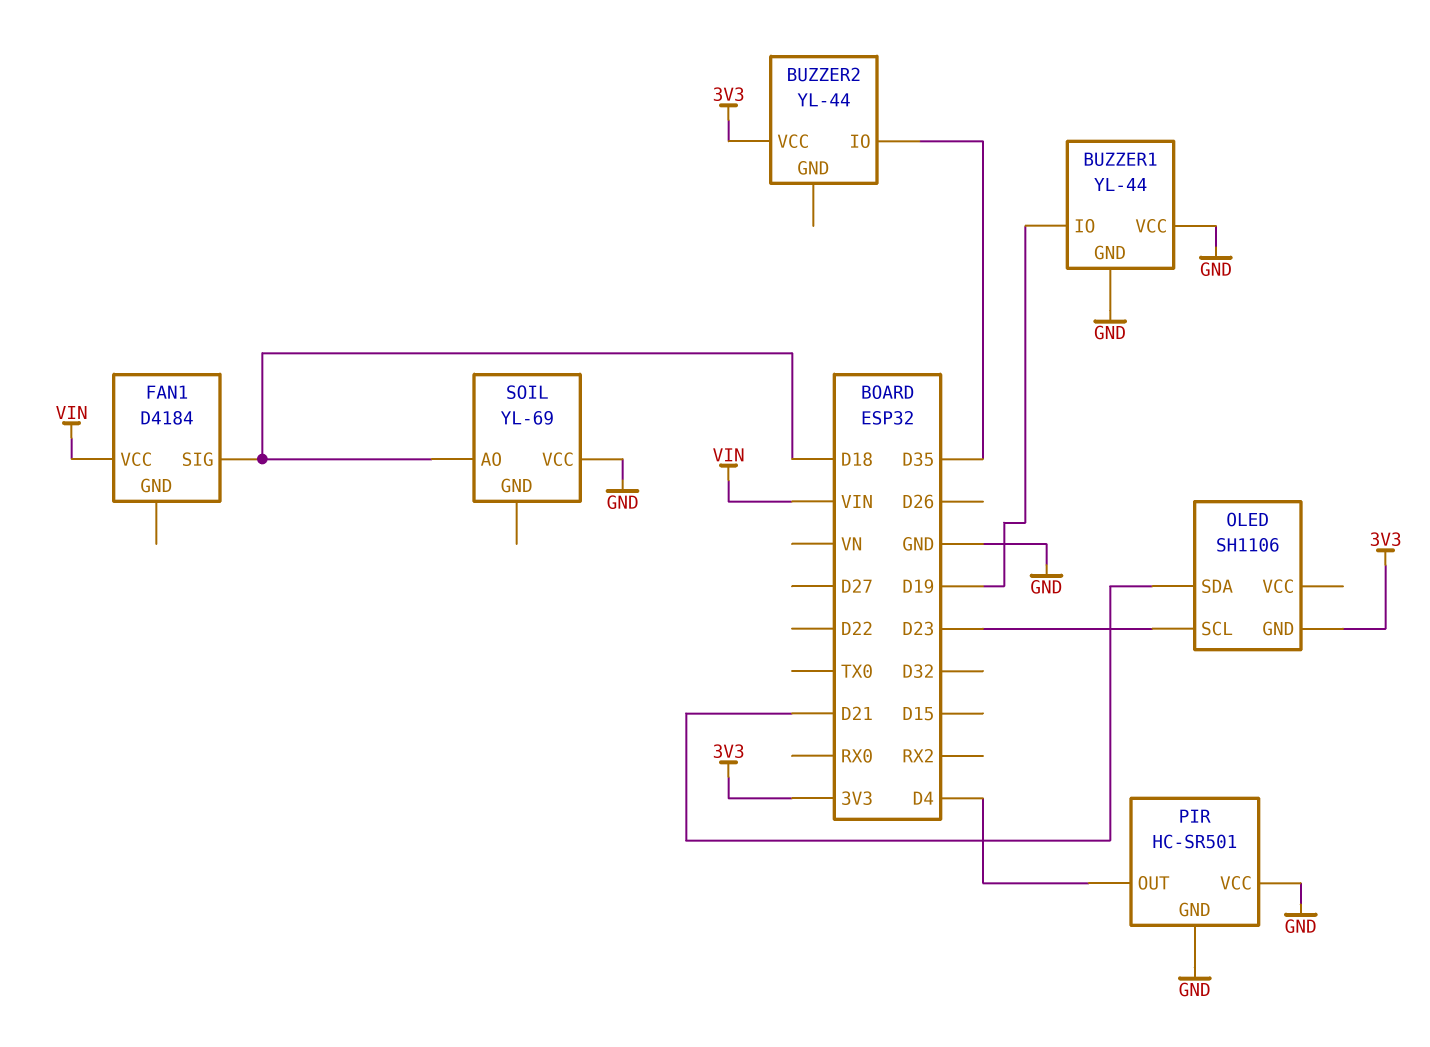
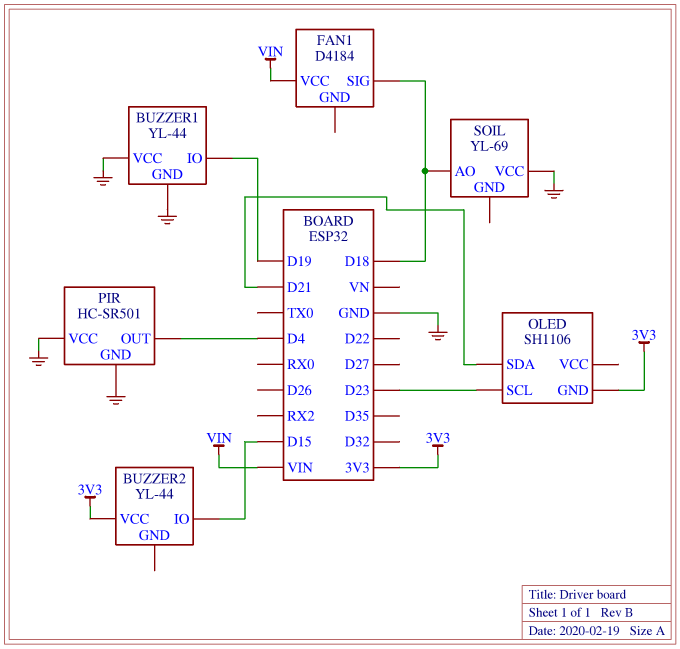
BUZZER2 pin IO: D35 -> D15

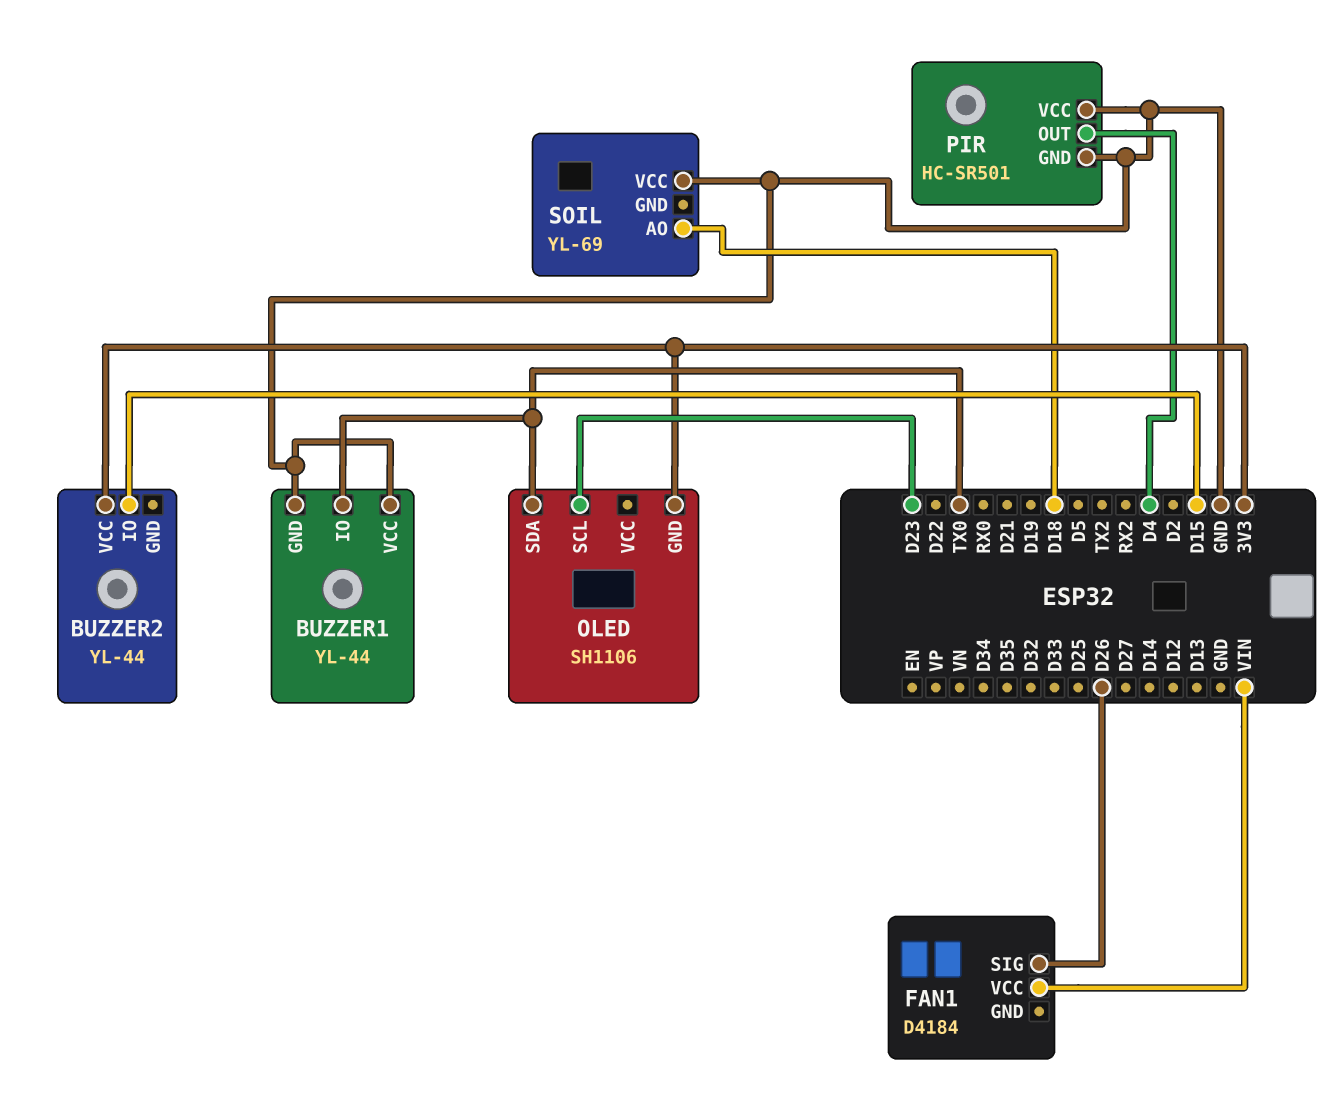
BUZZER1 pin IO: D19 -> TX0
FAN1 pin SIG: D18 -> D26
OLED pin SDA: D21 -> TX0

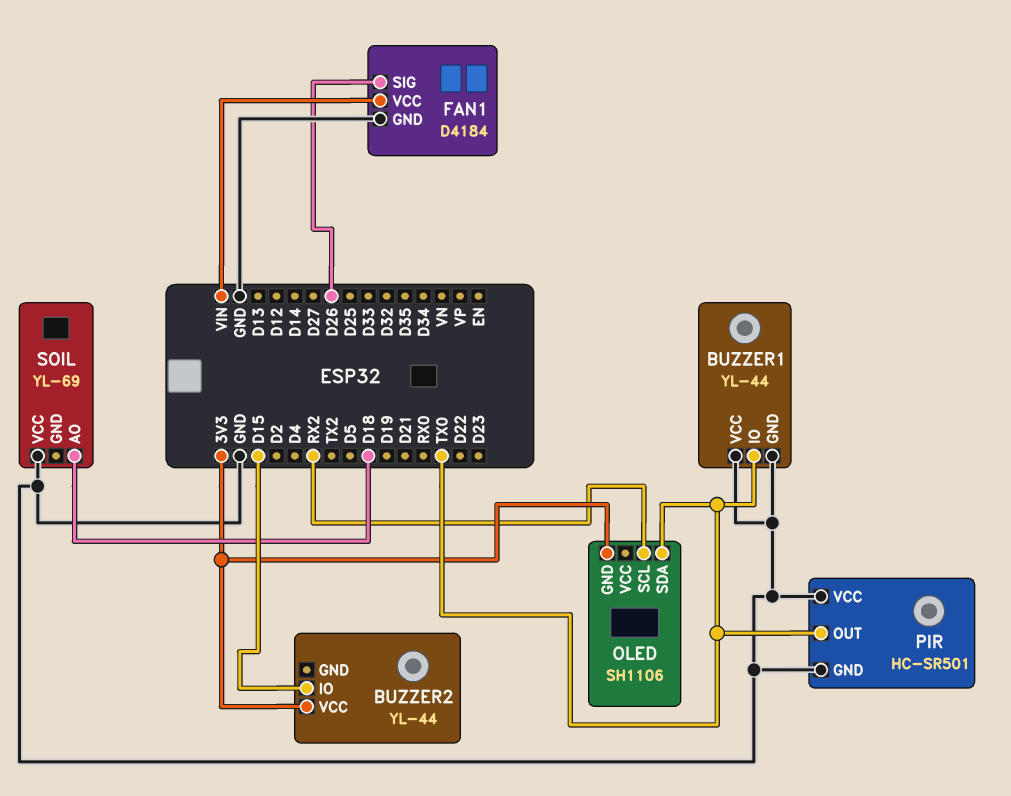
FAN1 pin GND: none -> GND
OLED pin SCL: D23 -> RX2
PIR pin OUT: D4 -> TX0

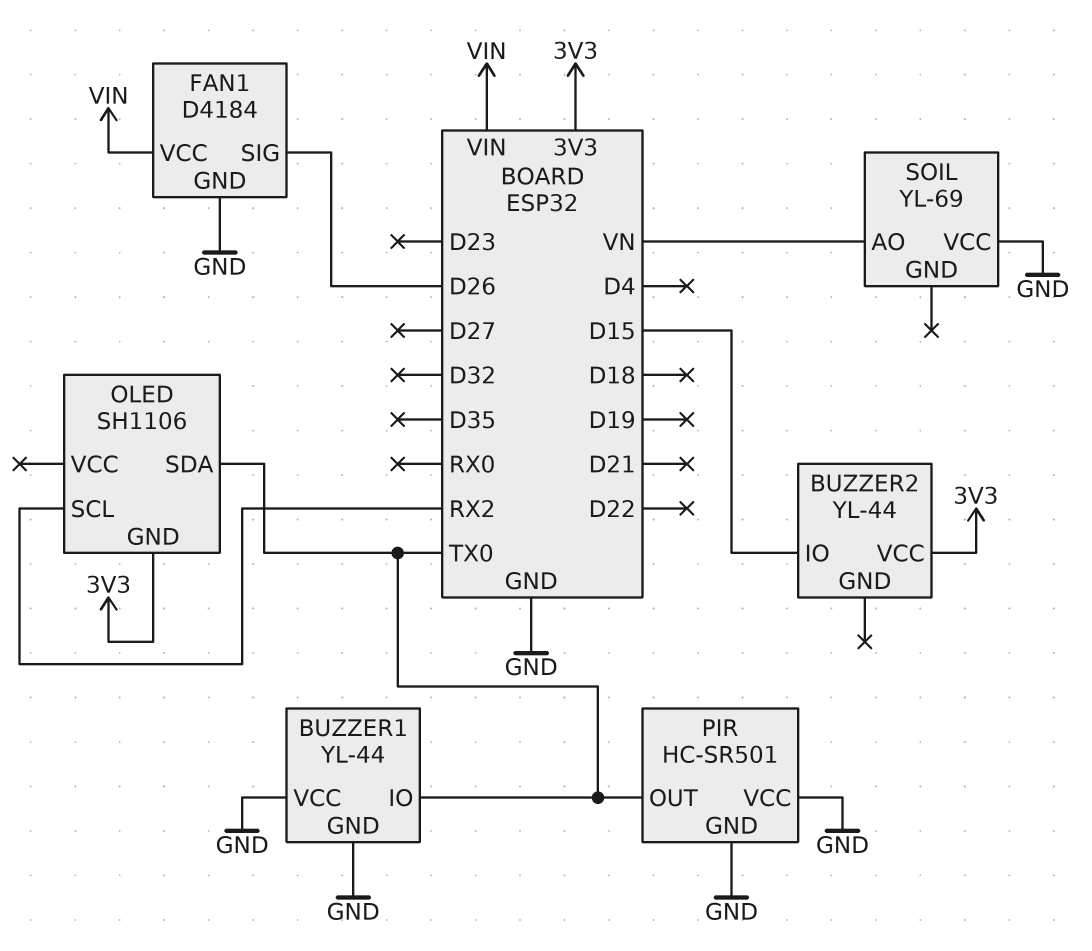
SOIL pin AO: D18 -> VN

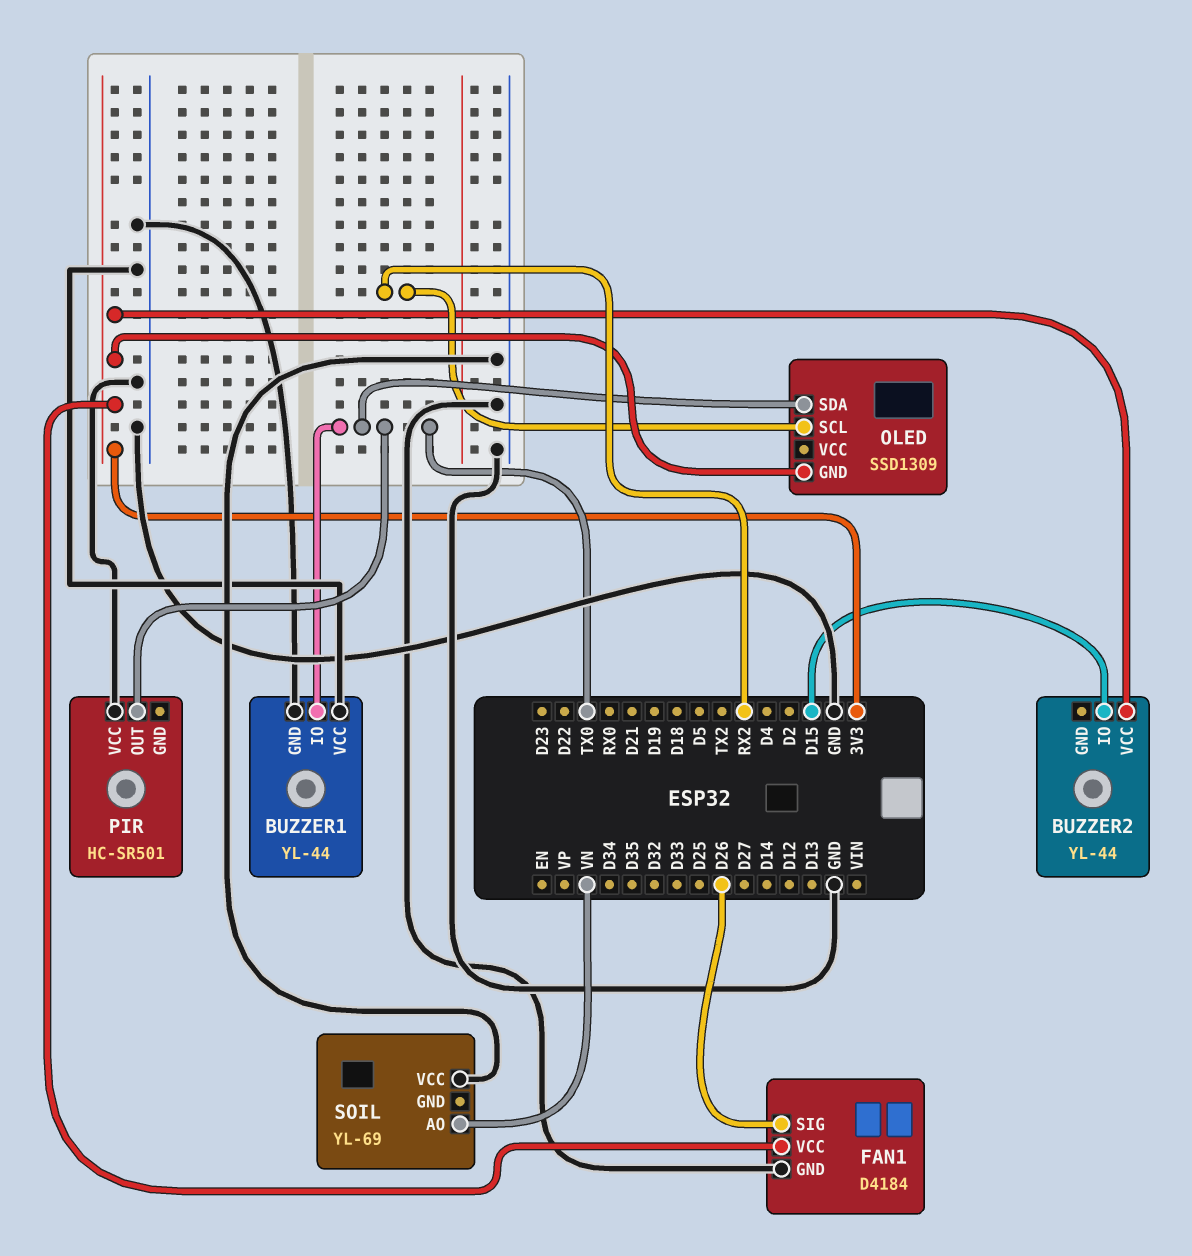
FAN1 pin VCC: VIN -> 3V3
OLED: SH1106 -> SSD1309
PIR pin GND: GND -> none

